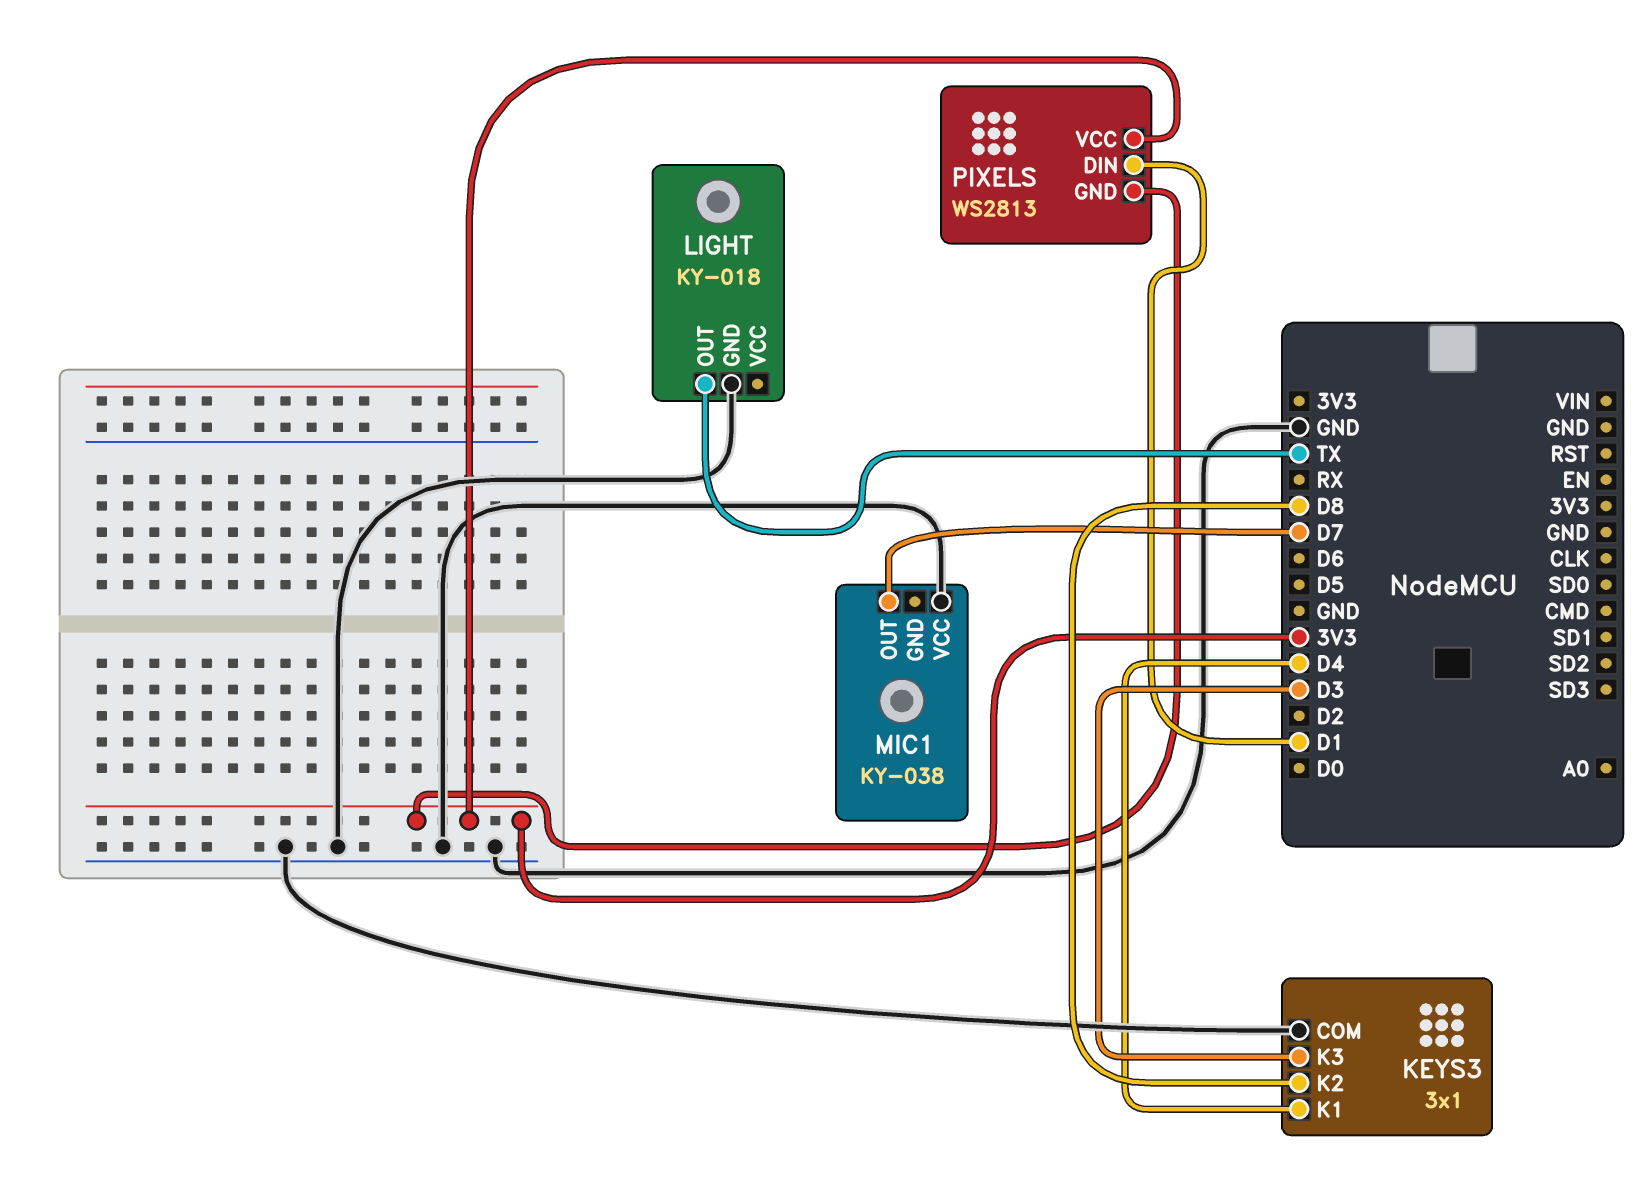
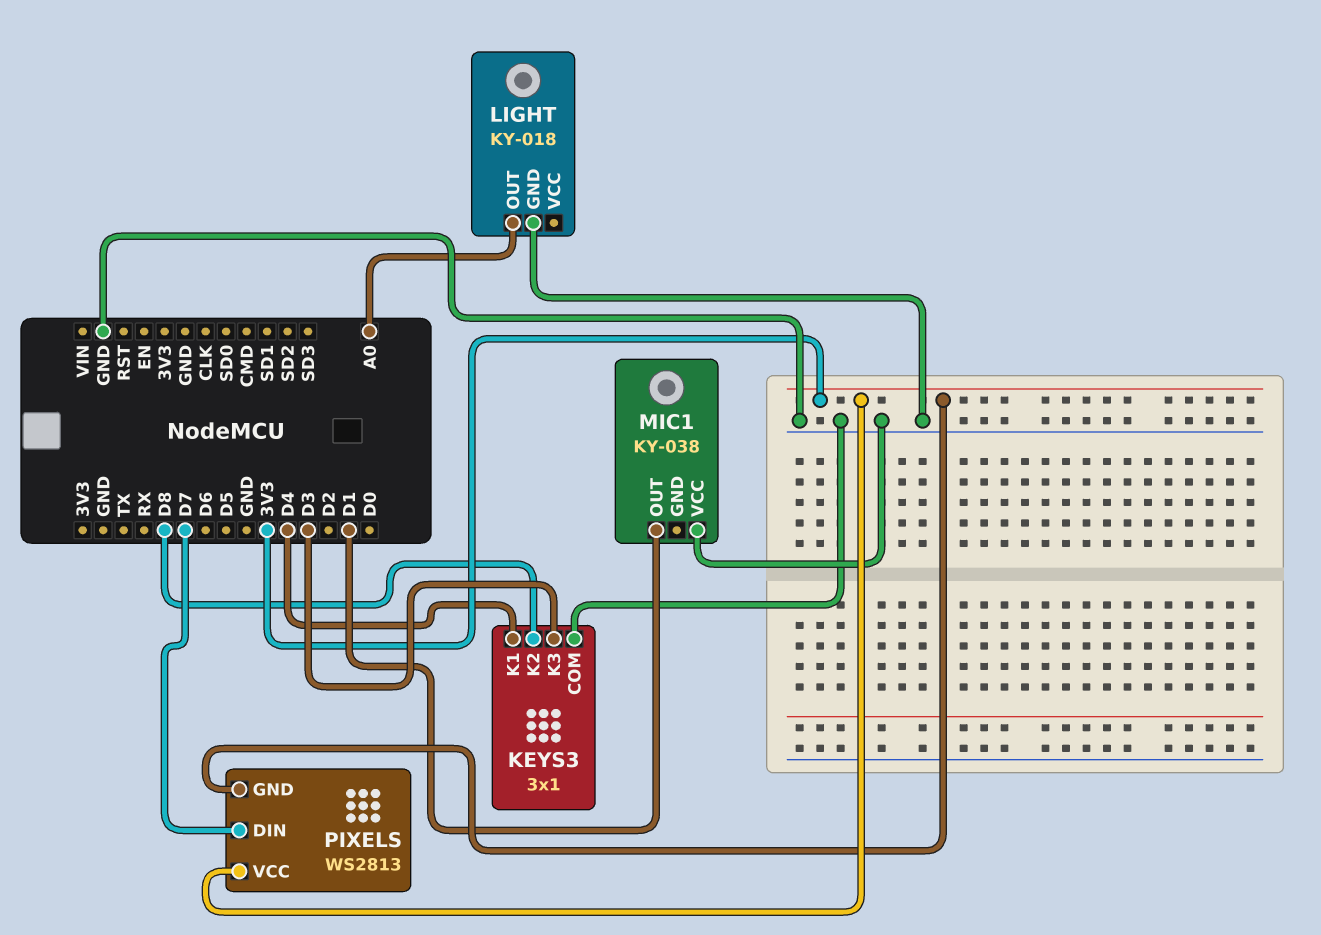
LIGHT pin OUT: TX -> A0
MIC1 pin OUT: D7 -> D1
PIXELS pin DIN: D1 -> D7

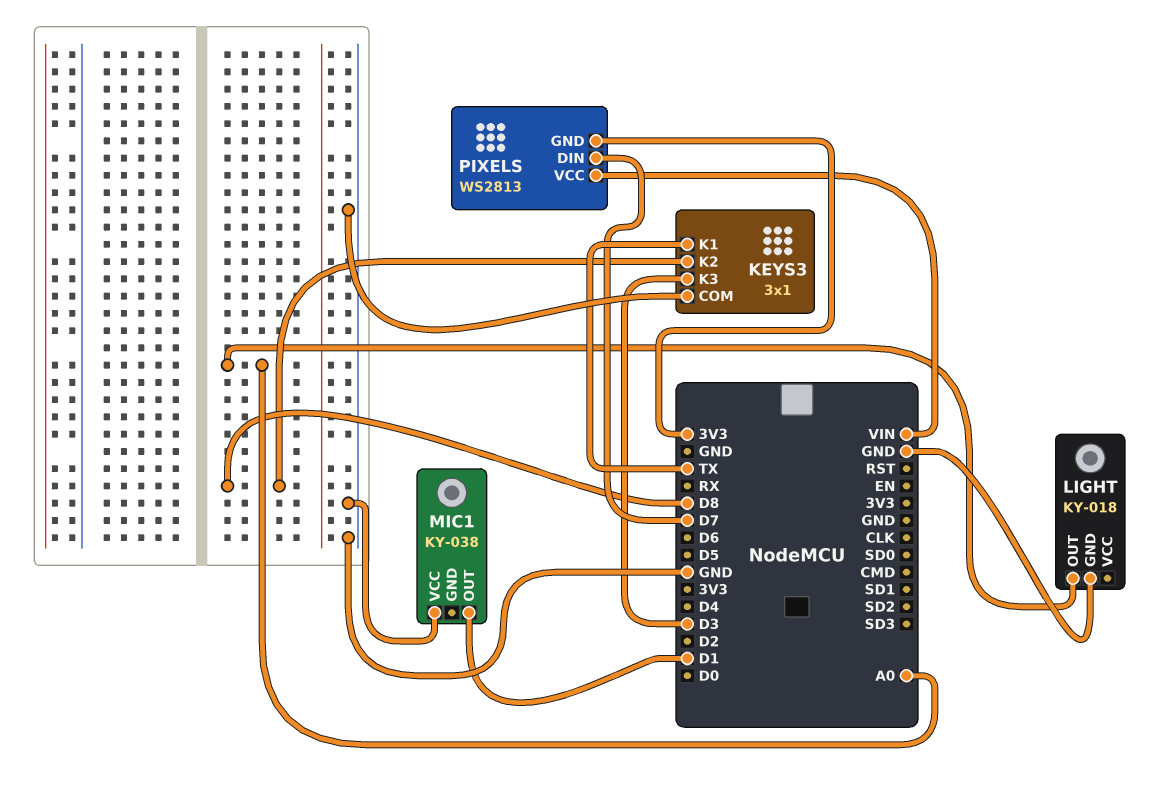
KEYS3 pin K1: D4 -> TX
PIXELS pin VCC: 3V3 -> VIN

